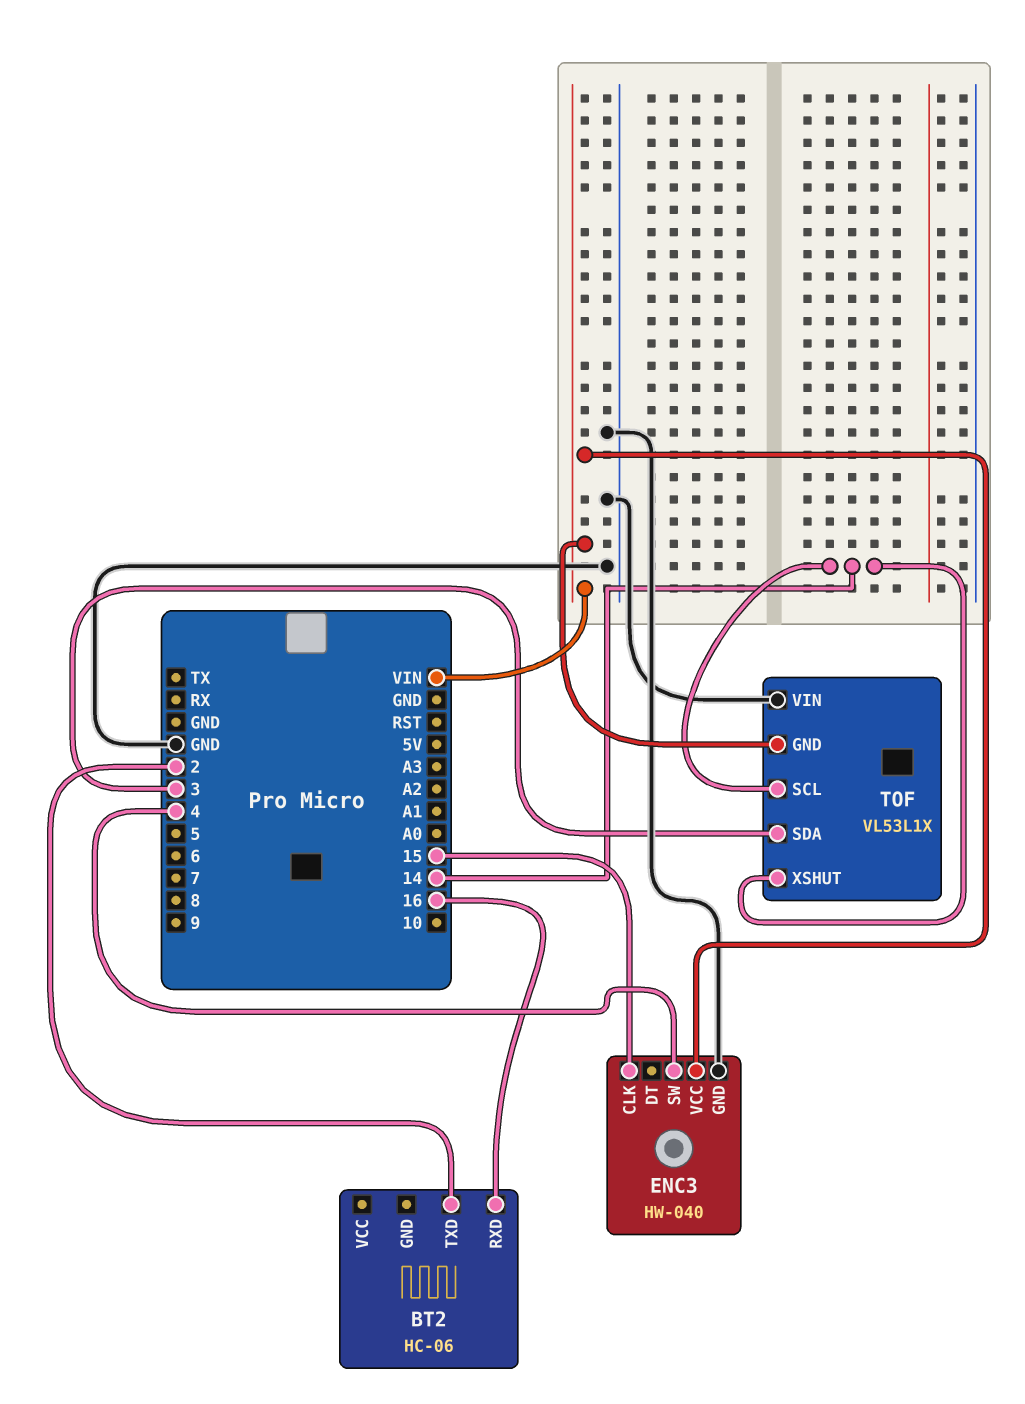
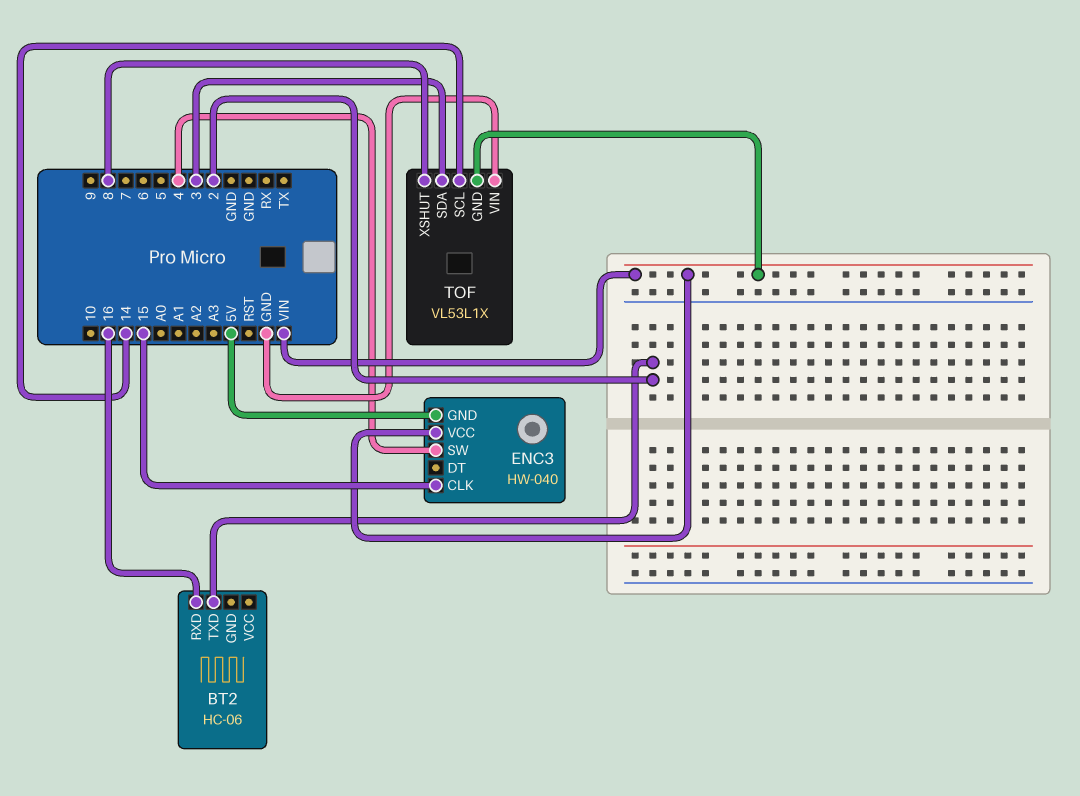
ENC3 pin GND: GND -> 5V
TOF pin XSHUT: 14 -> 8

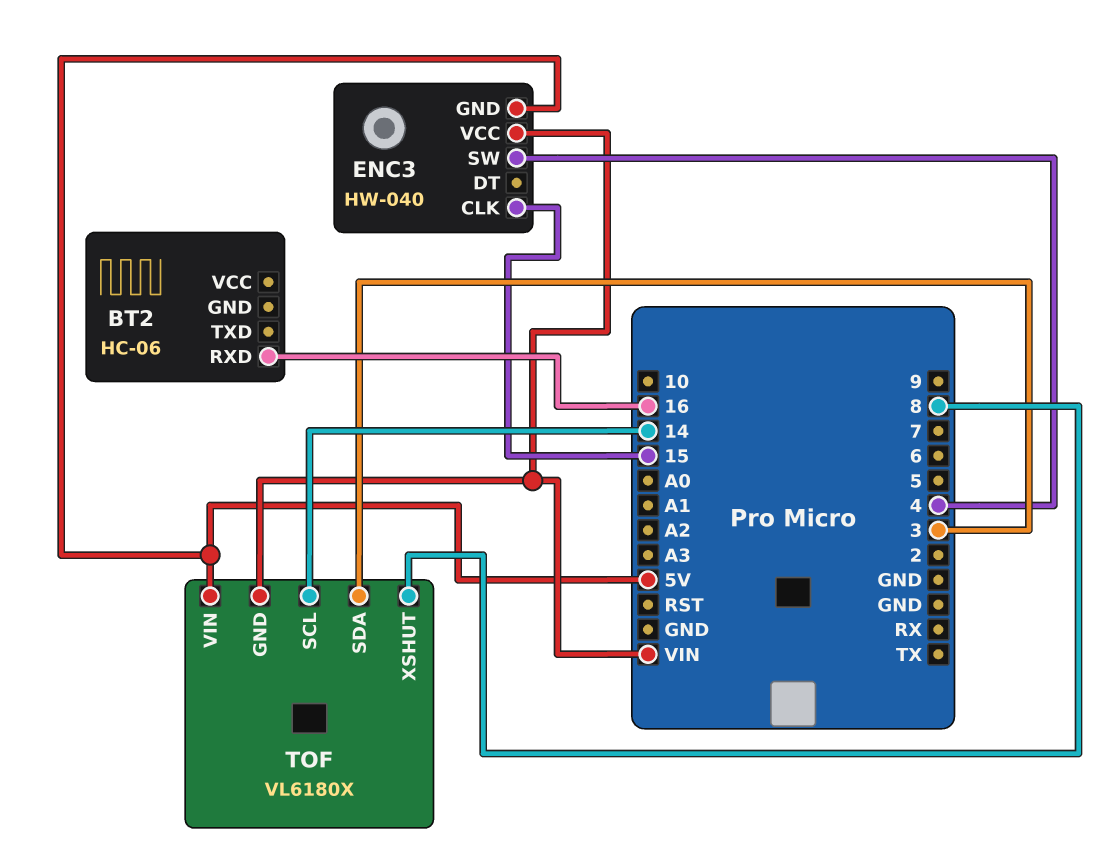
BT2 pin TXD: 2 -> none
TOF: VL53L1X -> VL6180X
TOF pin VIN: GND -> 5V

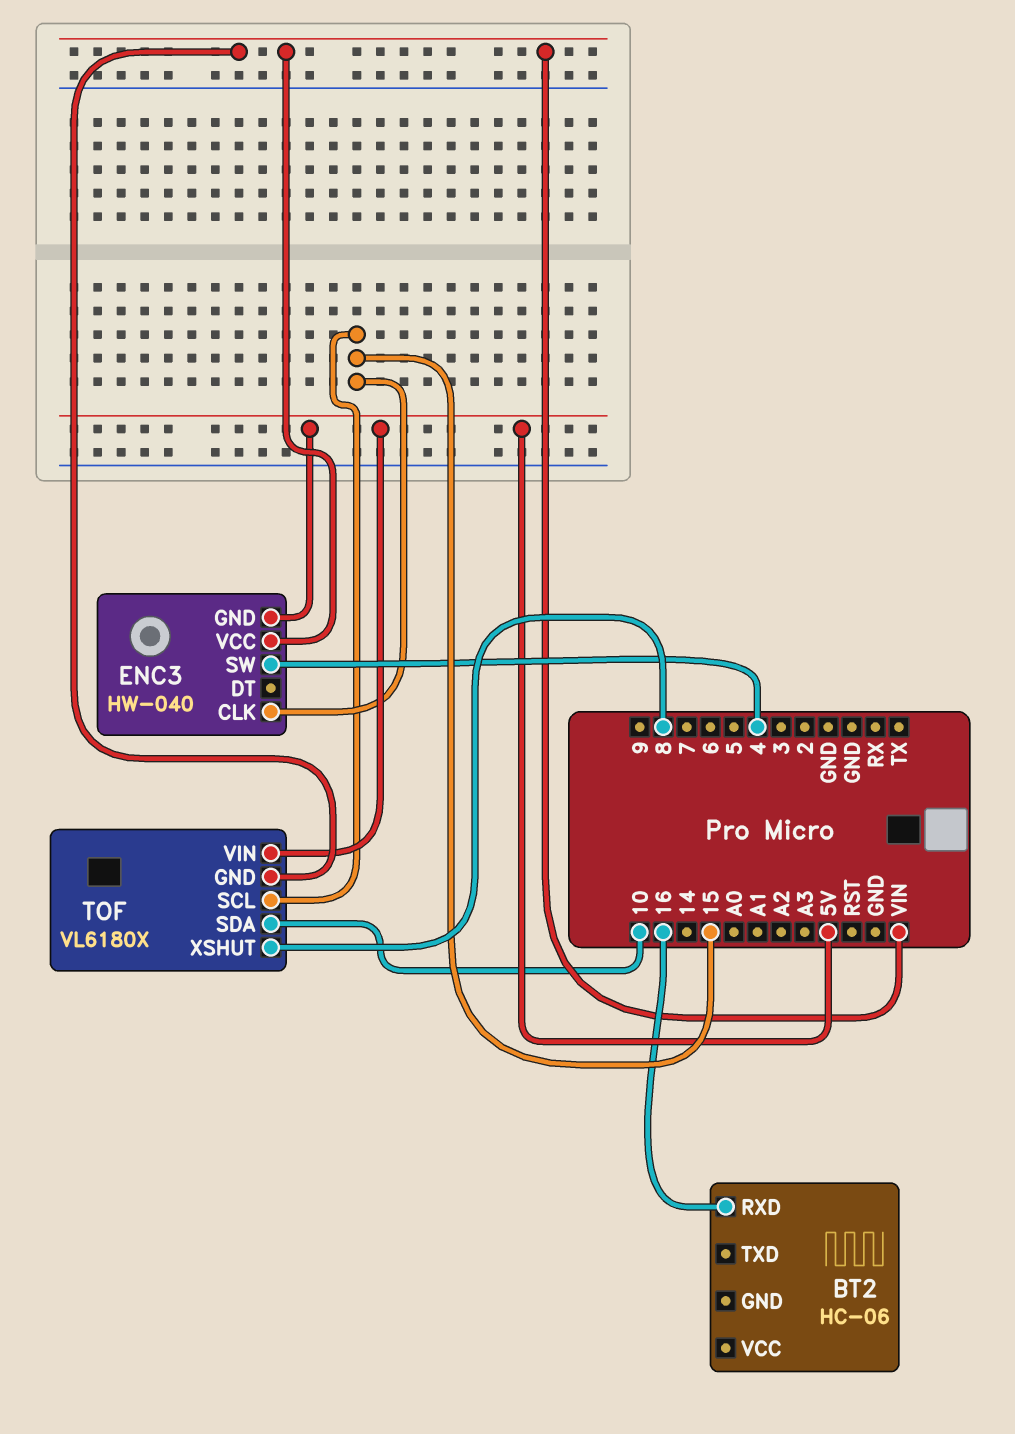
TOF pin SCL: 14 -> 15
TOF pin SDA: 3 -> 10

